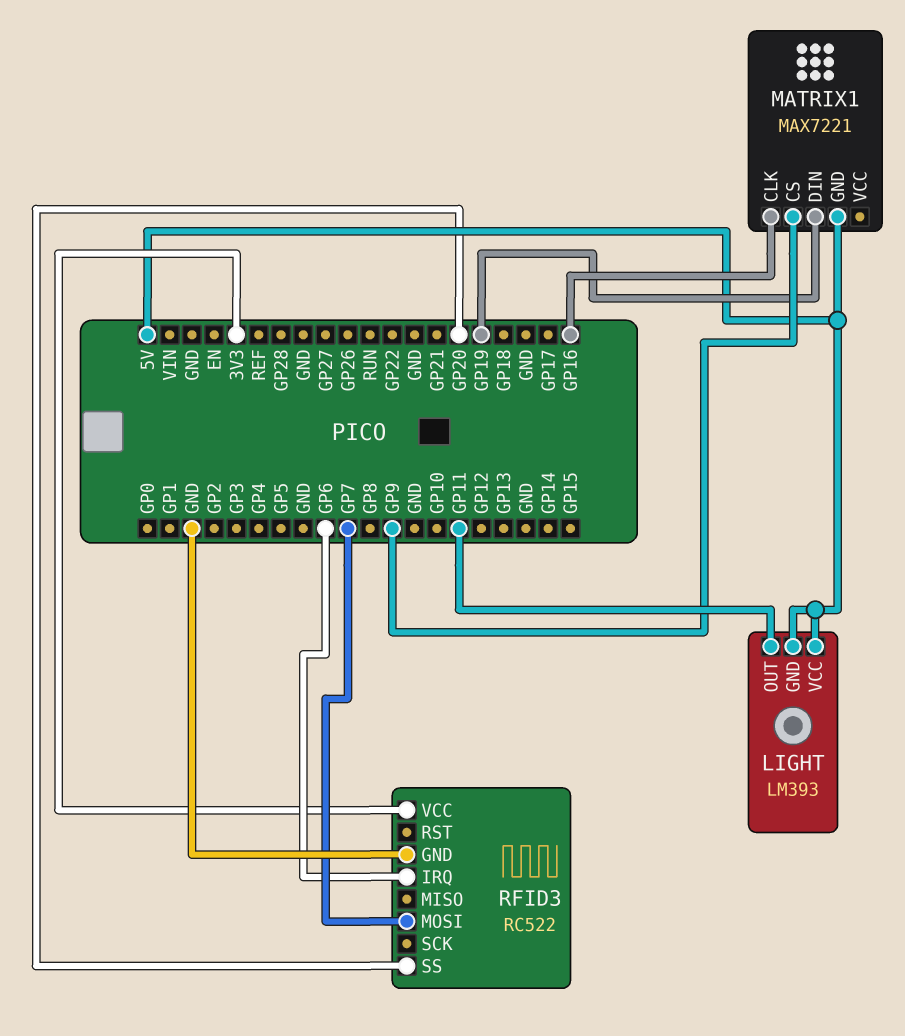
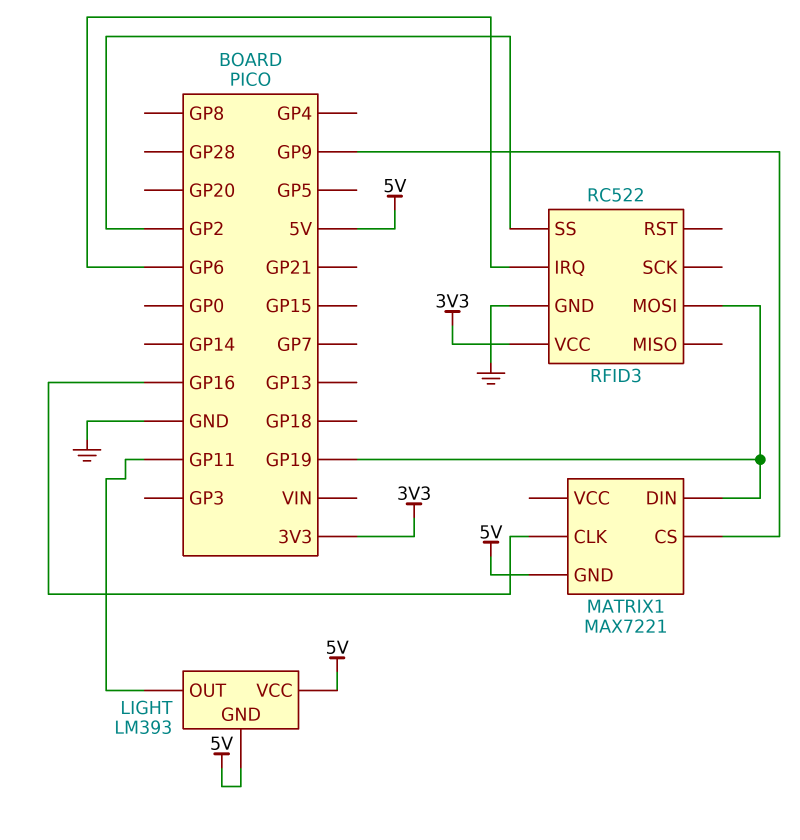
RFID3 pin MOSI: GP7 -> GP19
RFID3 pin SS: GP20 -> GP2

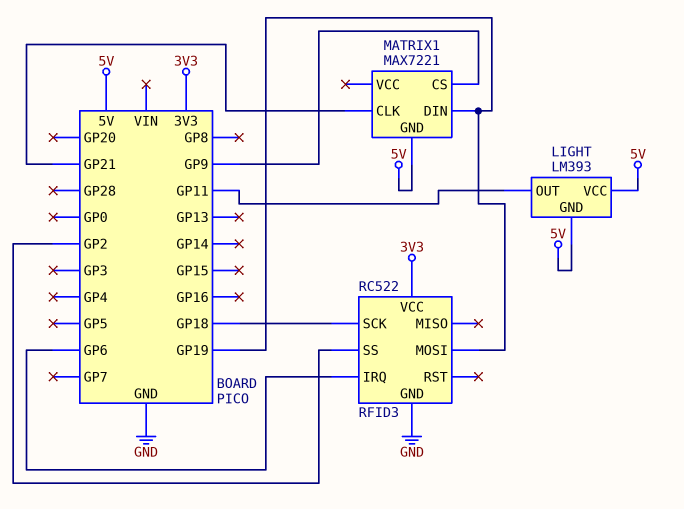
MATRIX1 pin CLK: GP16 -> GP21
RFID3 pin SCK: none -> GP18

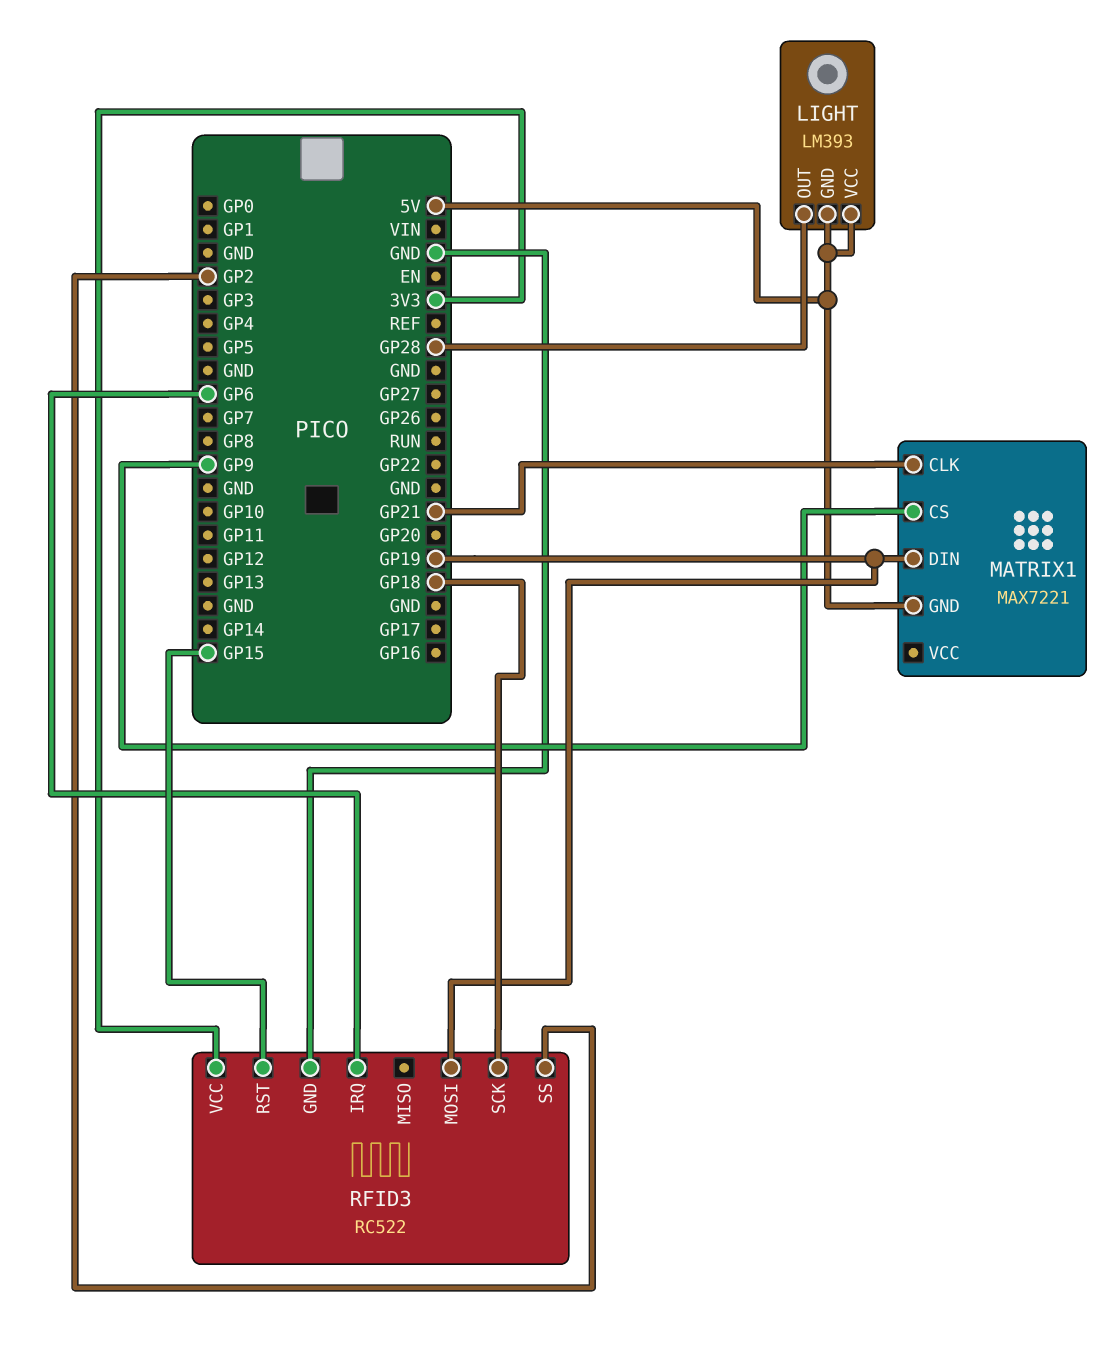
LIGHT pin OUT: GP11 -> GP28
RFID3 pin RST: none -> GP15

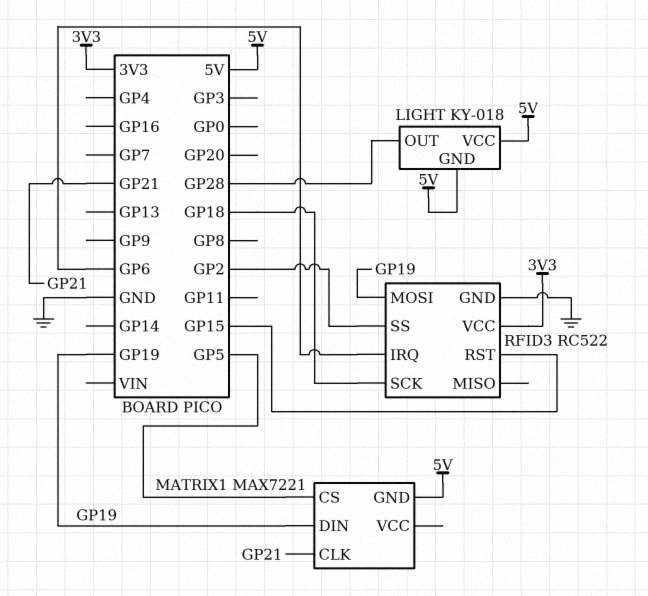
LIGHT: LM393 -> KY-018
MATRIX1 pin CS: GP9 -> GP5

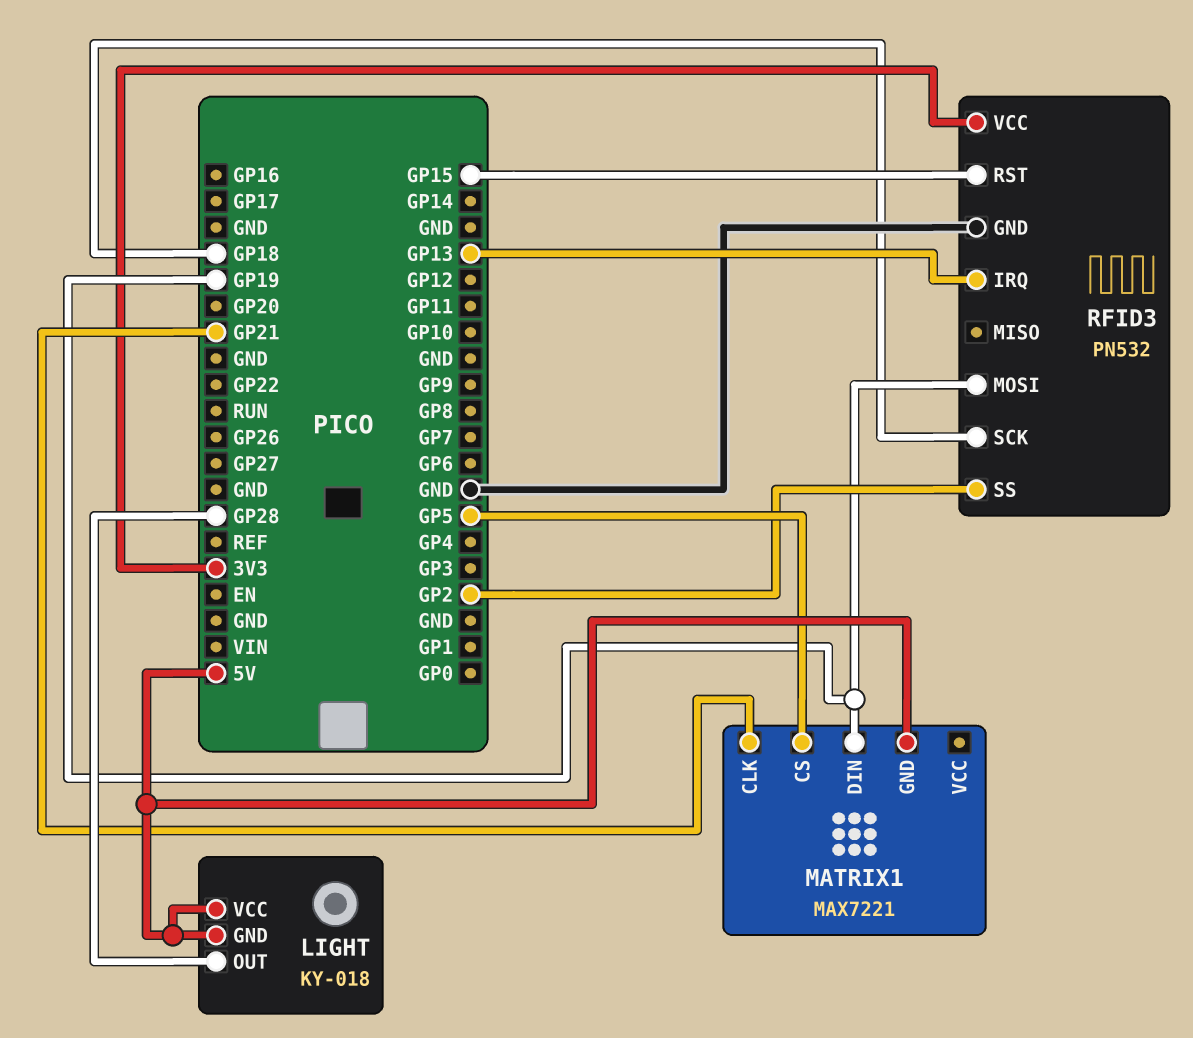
RFID3: RC522 -> PN532
RFID3 pin IRQ: GP6 -> GP13

